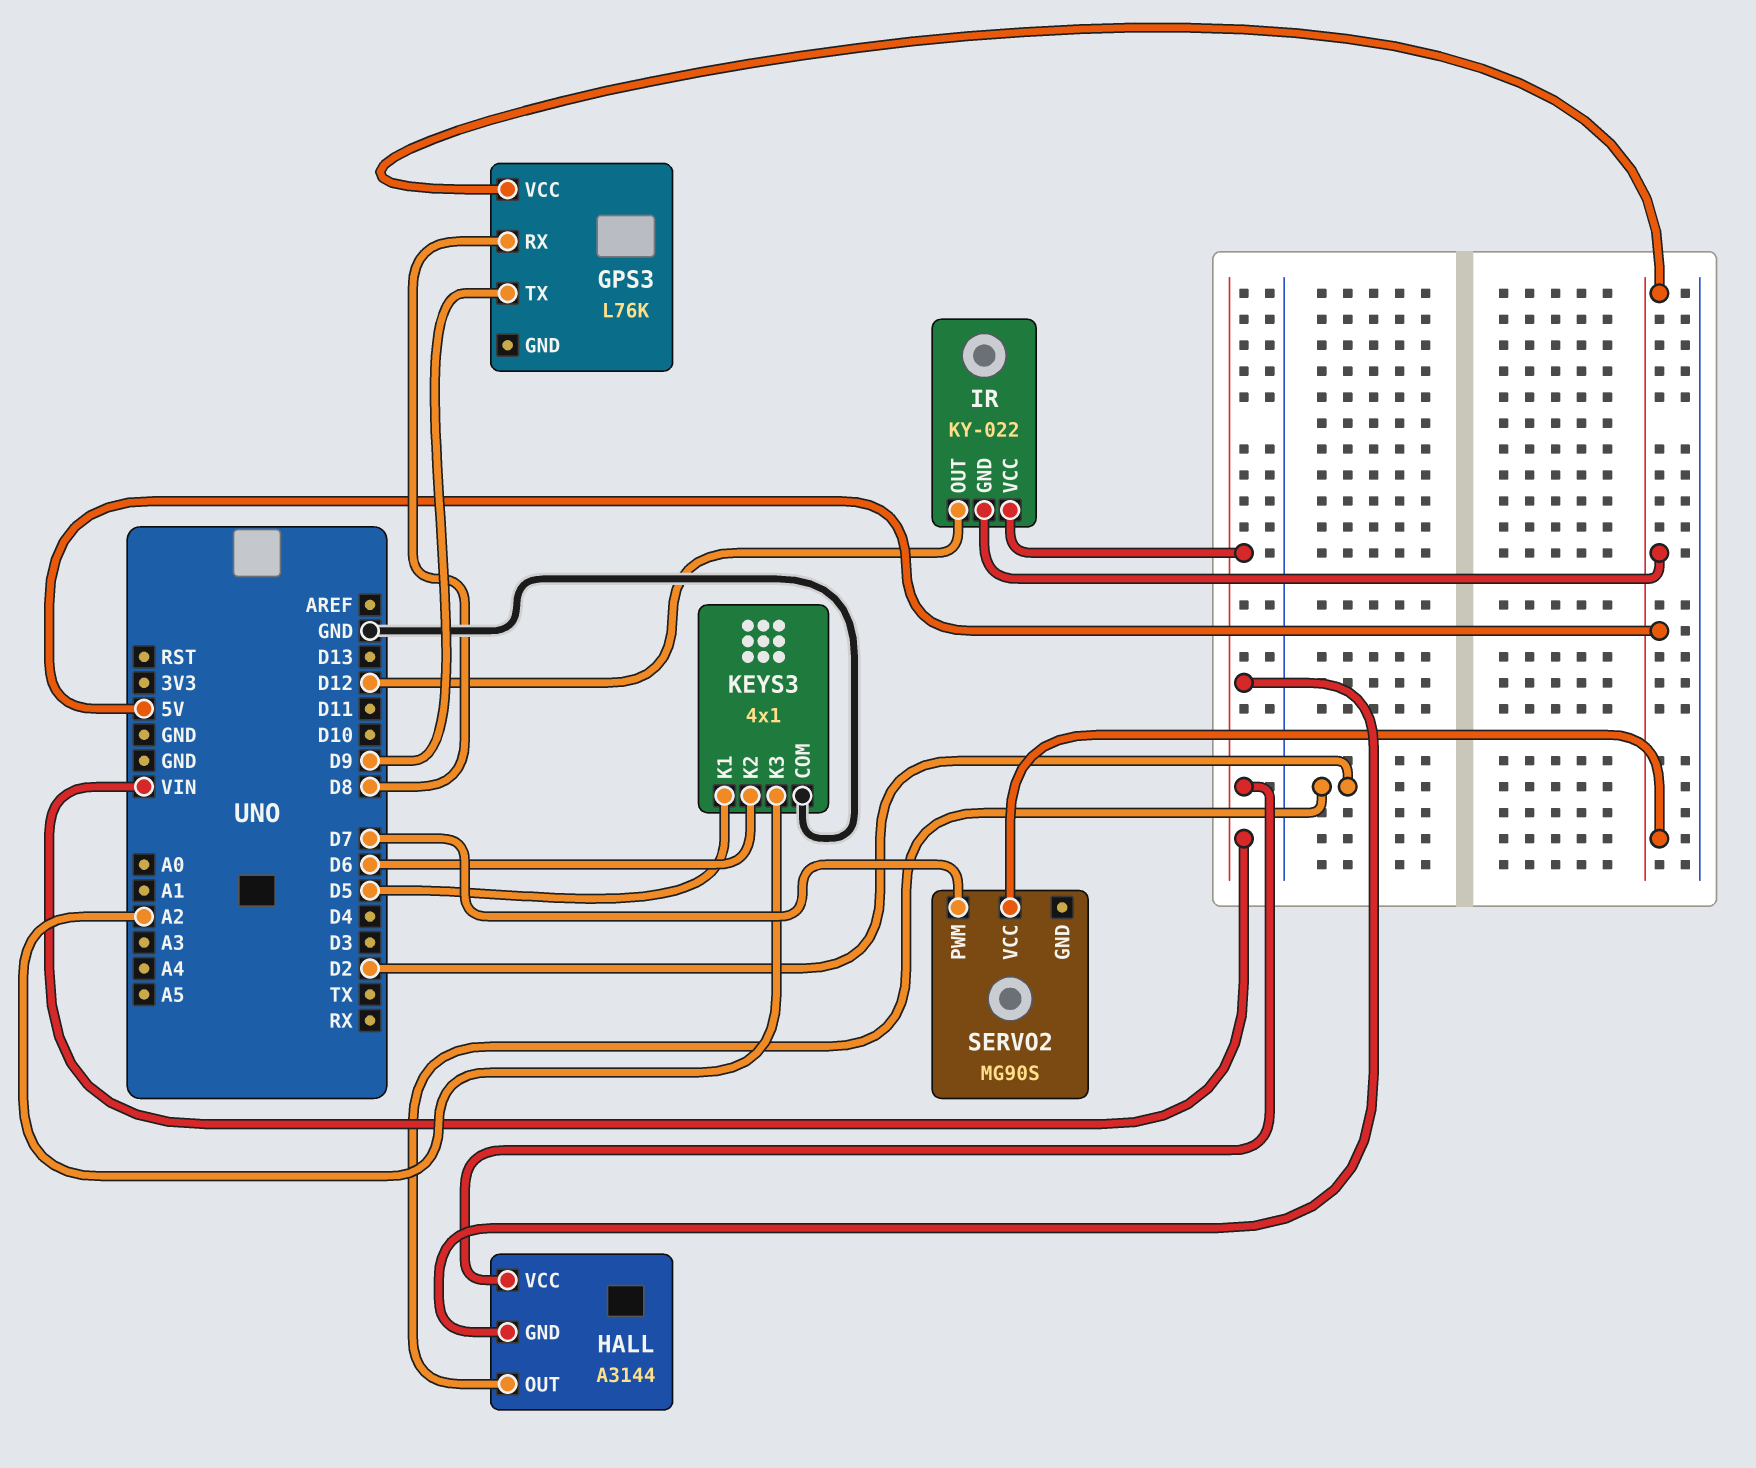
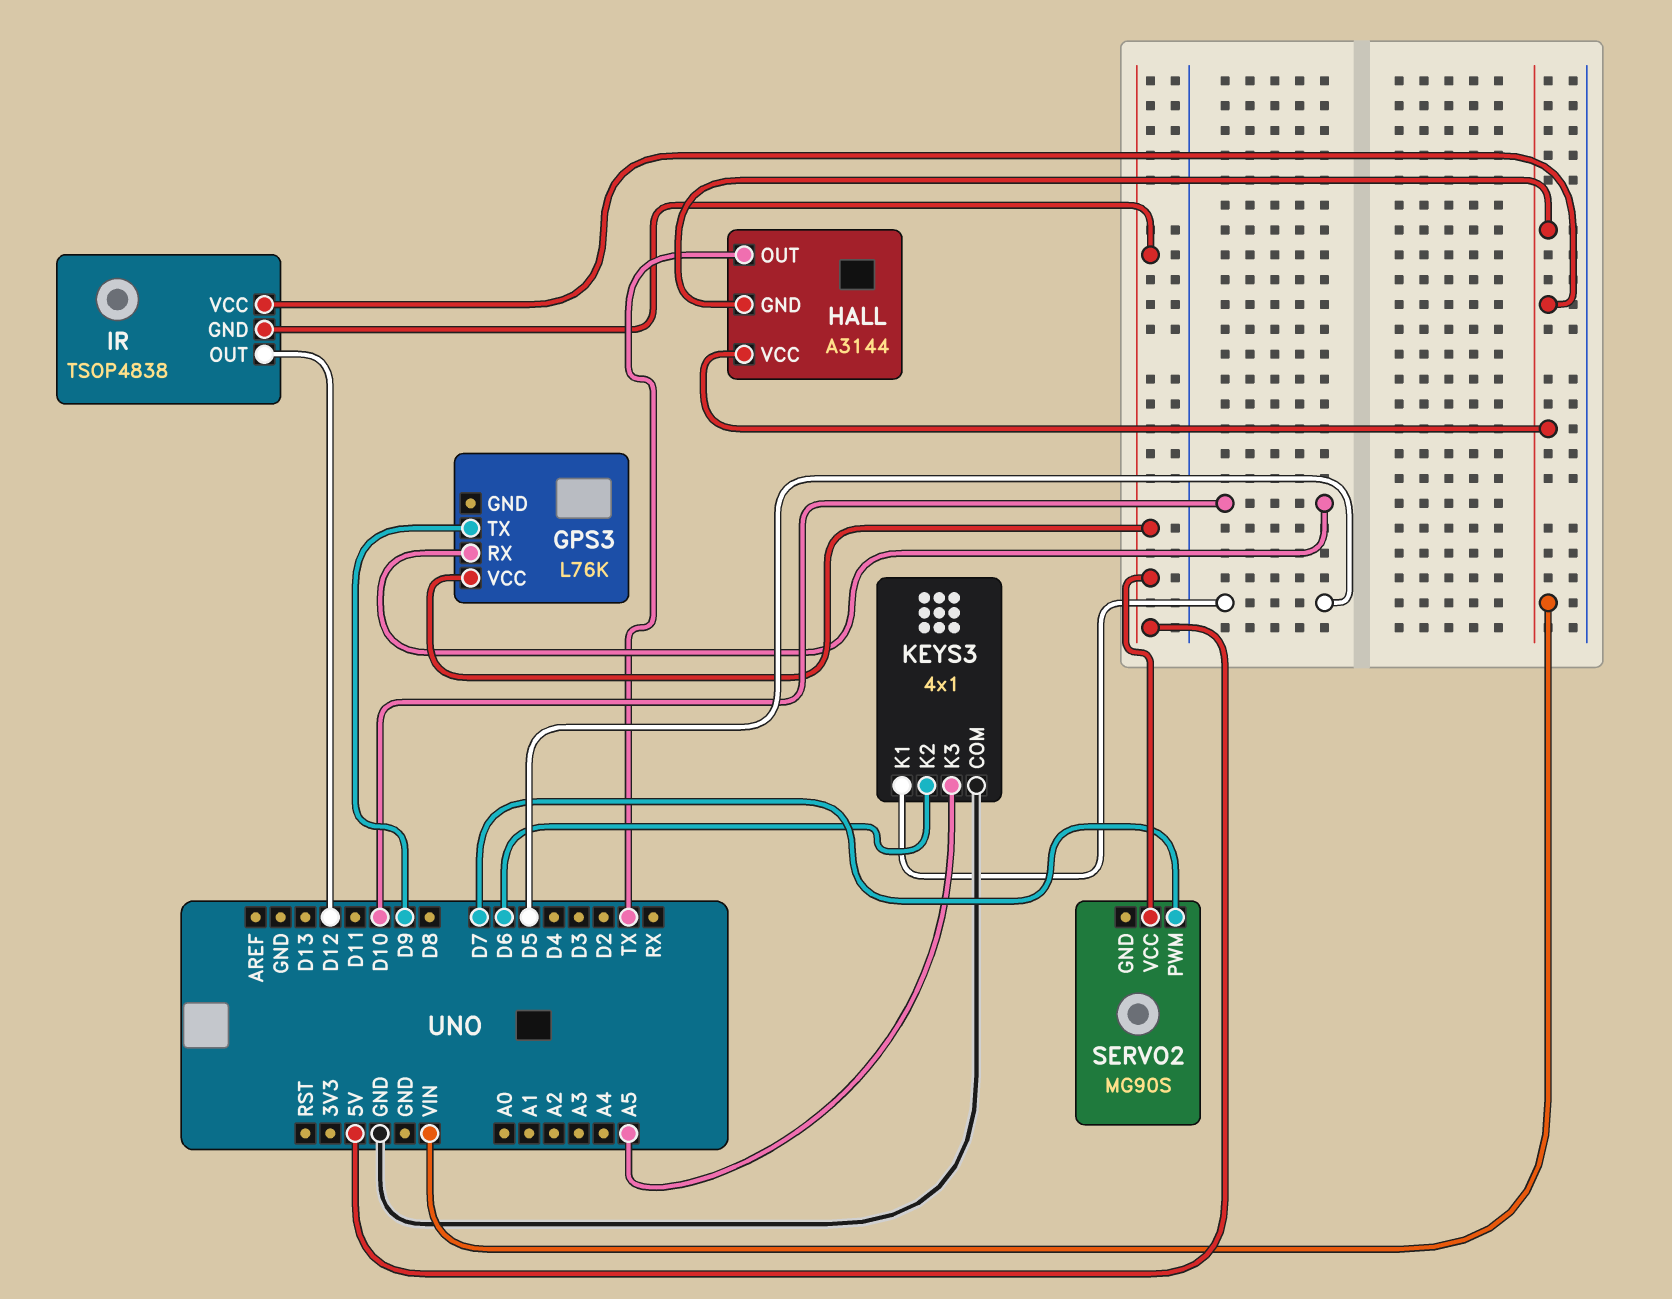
GPS3 pin RX: D8 -> D10
HALL pin OUT: D2 -> TX
IR: KY-022 -> TSOP4838
KEYS3 pin K3: A2 -> A5

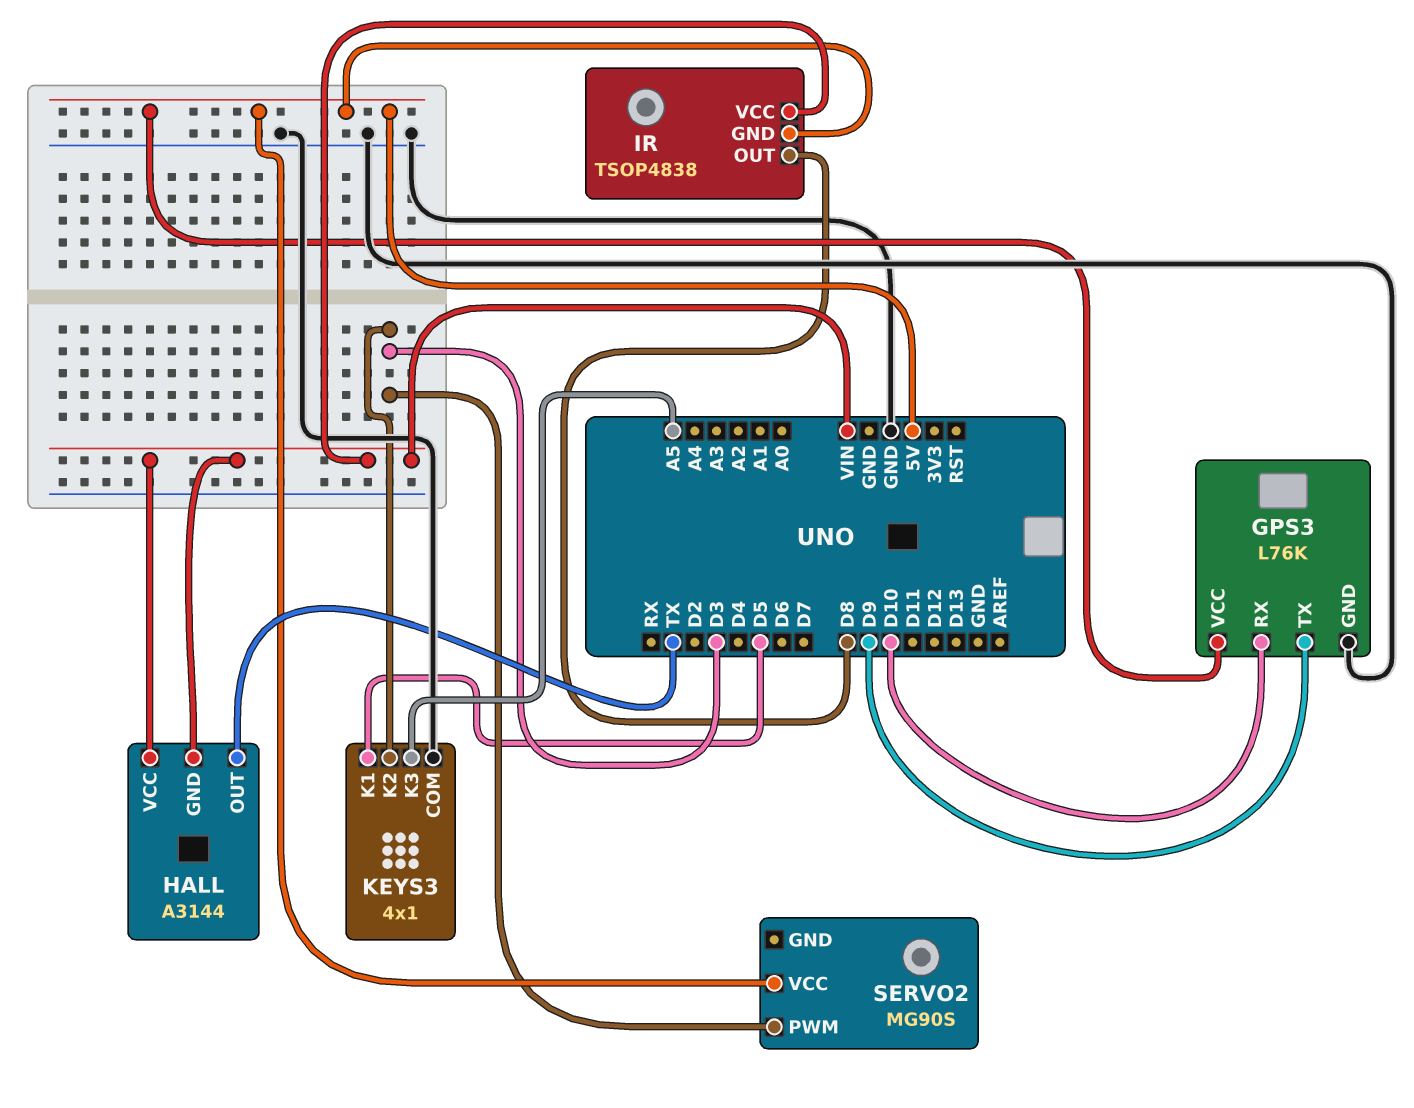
GPS3 pin GND: none -> GND
IR pin OUT: D12 -> D8
KEYS3 pin K2: D6 -> D3
SERVO2 pin PWM: D7 -> D3

